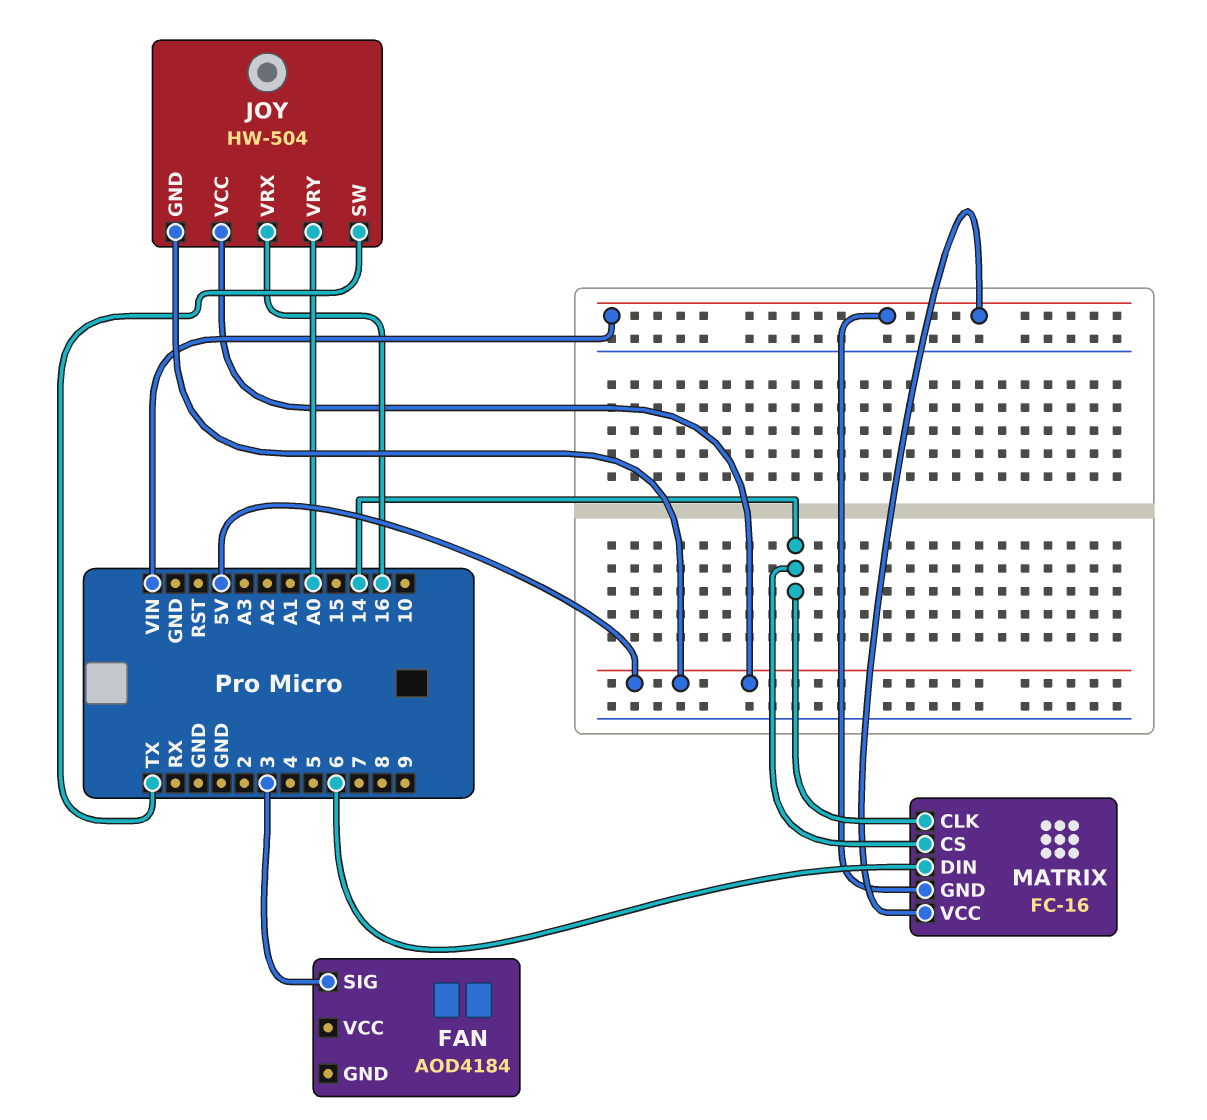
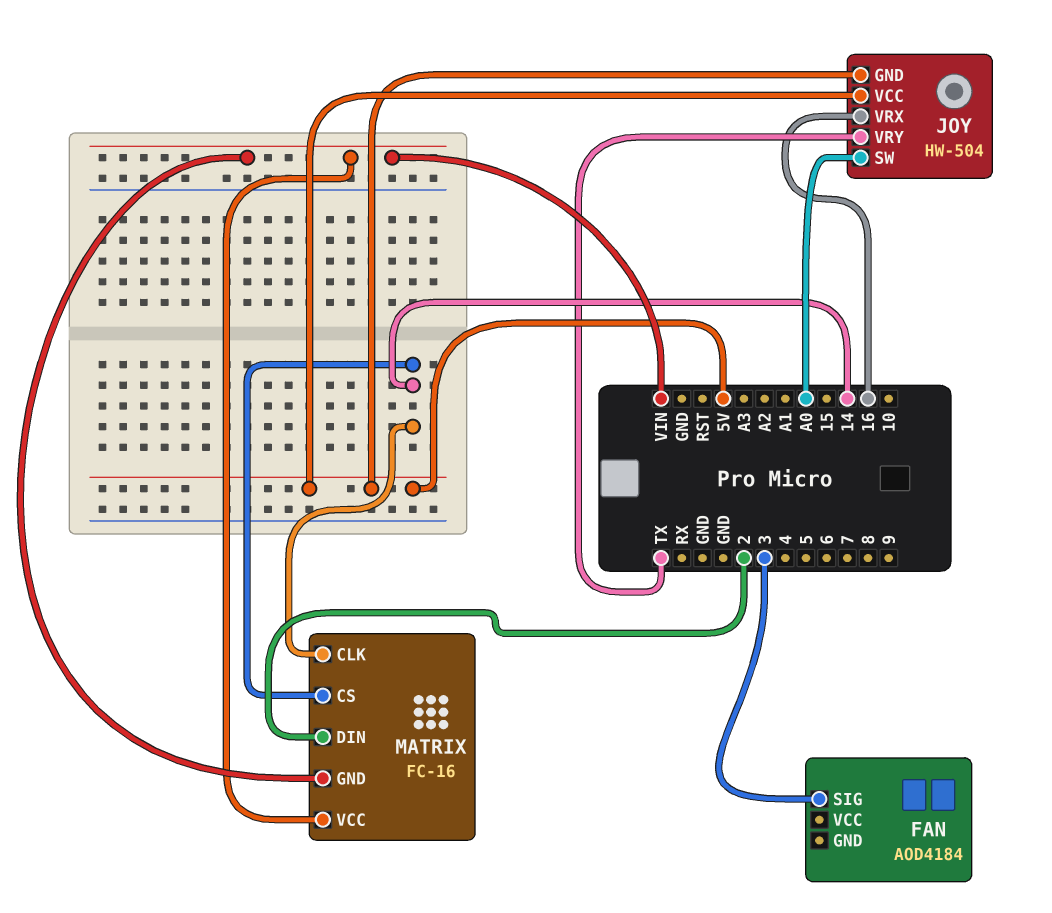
JOY pin SW: TX -> A0
JOY pin VRY: A0 -> TX
MATRIX pin DIN: 6 -> 2

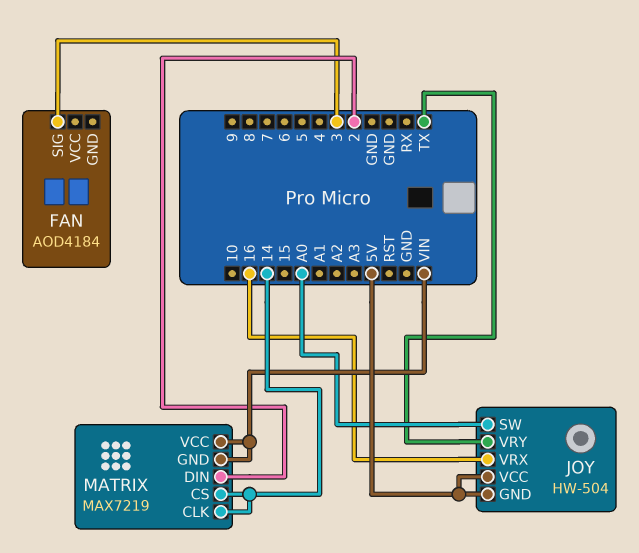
MATRIX: FC-16 -> MAX7219

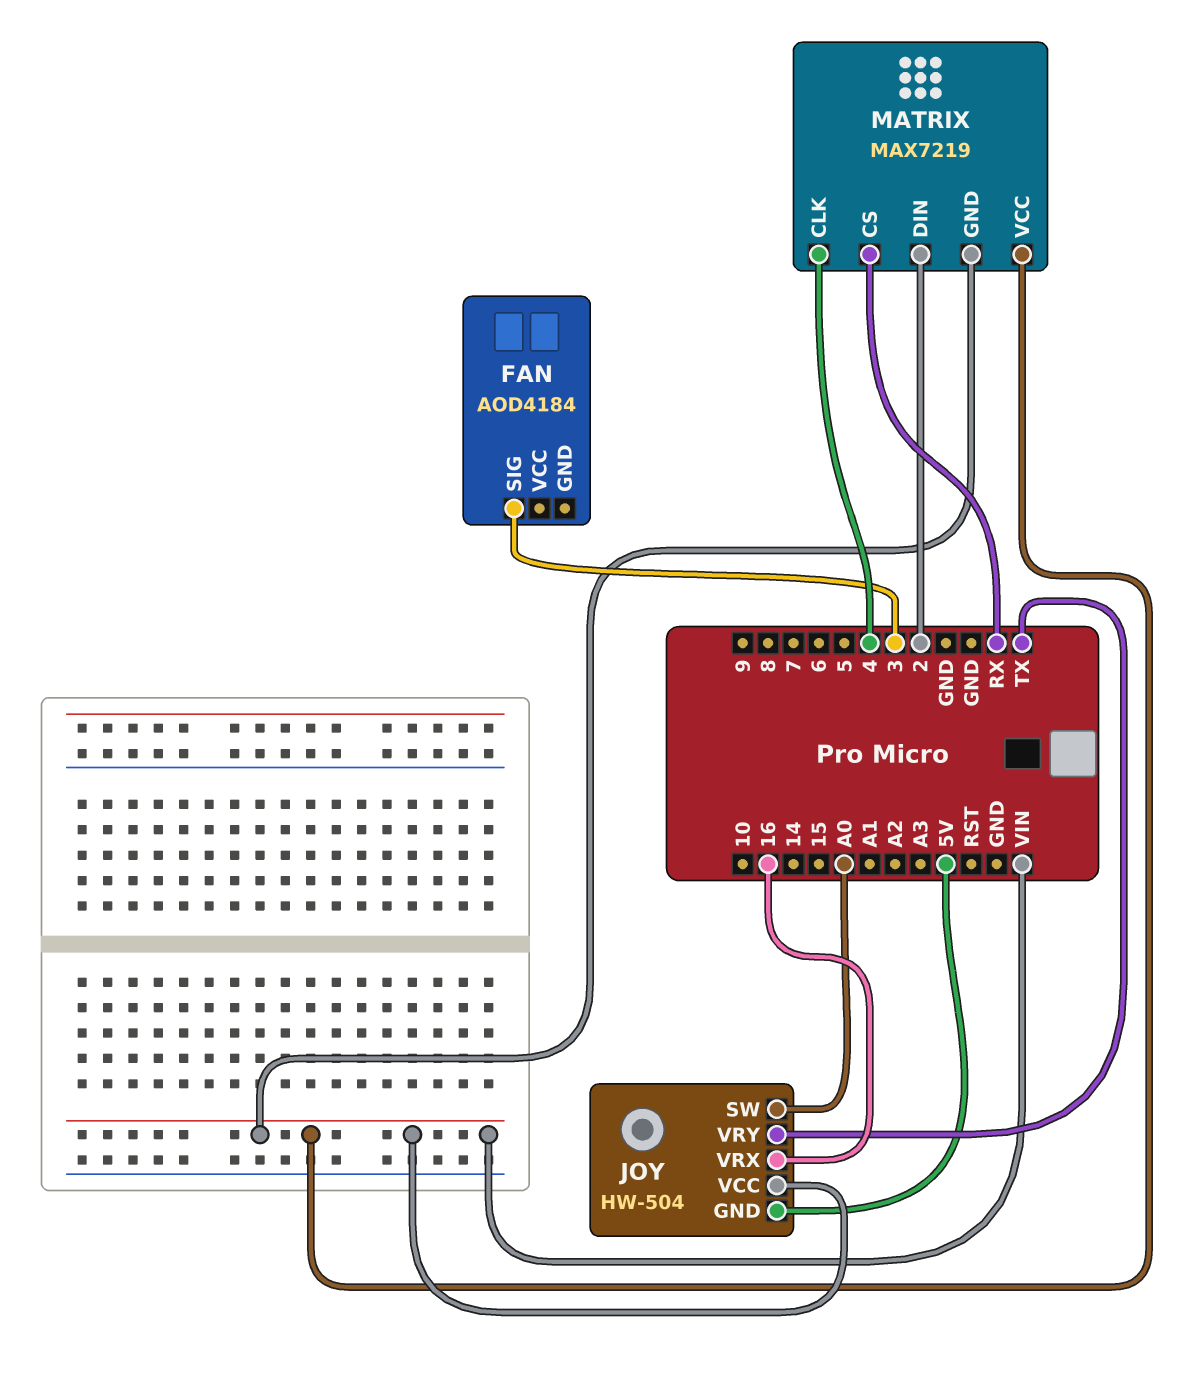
JOY pin VCC: 5V -> VIN
MATRIX pin CLK: 14 -> 4
MATRIX pin CS: 14 -> RX

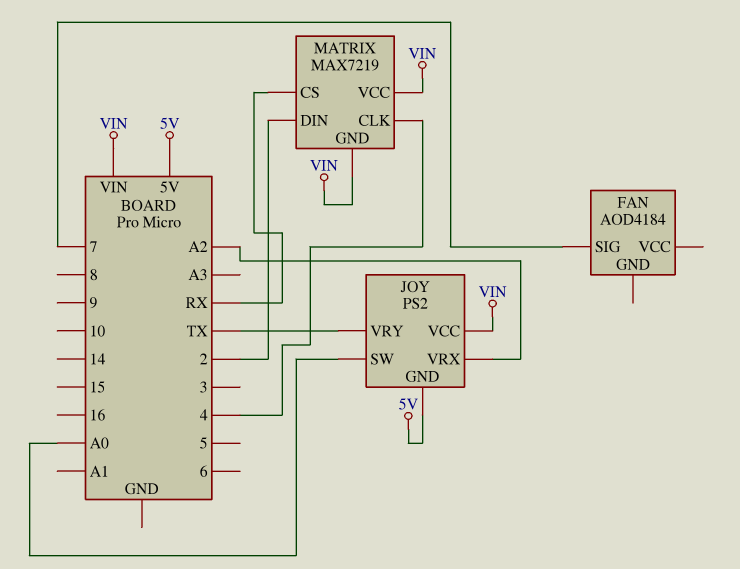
FAN pin SIG: 3 -> 7
JOY: HW-504 -> PS2
JOY pin VRX: 16 -> A2

